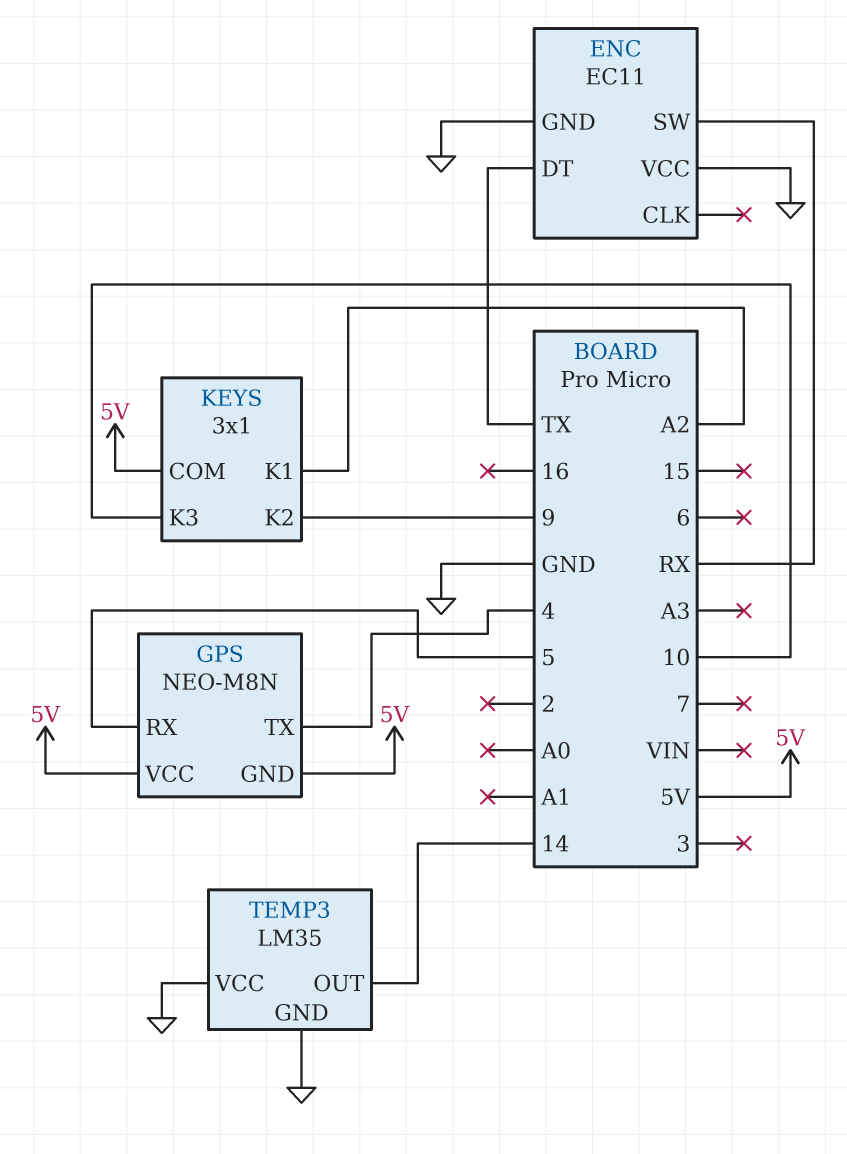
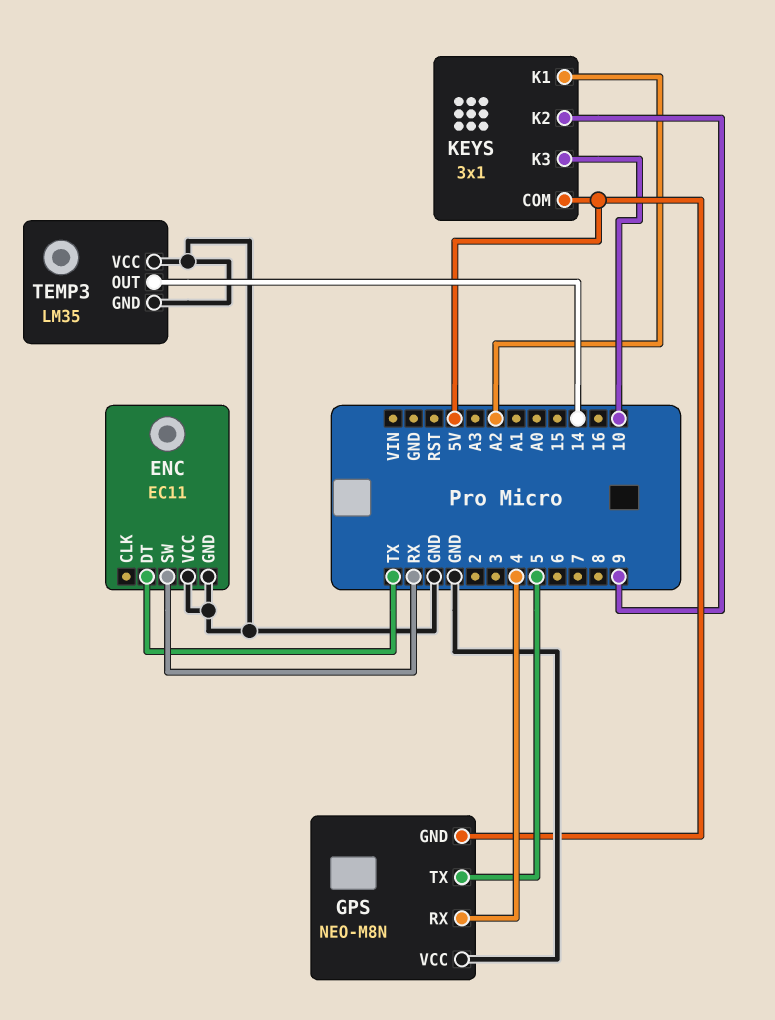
GPS pin RX: 5 -> 4
GPS pin TX: 4 -> 5
GPS pin VCC: 5V -> GND

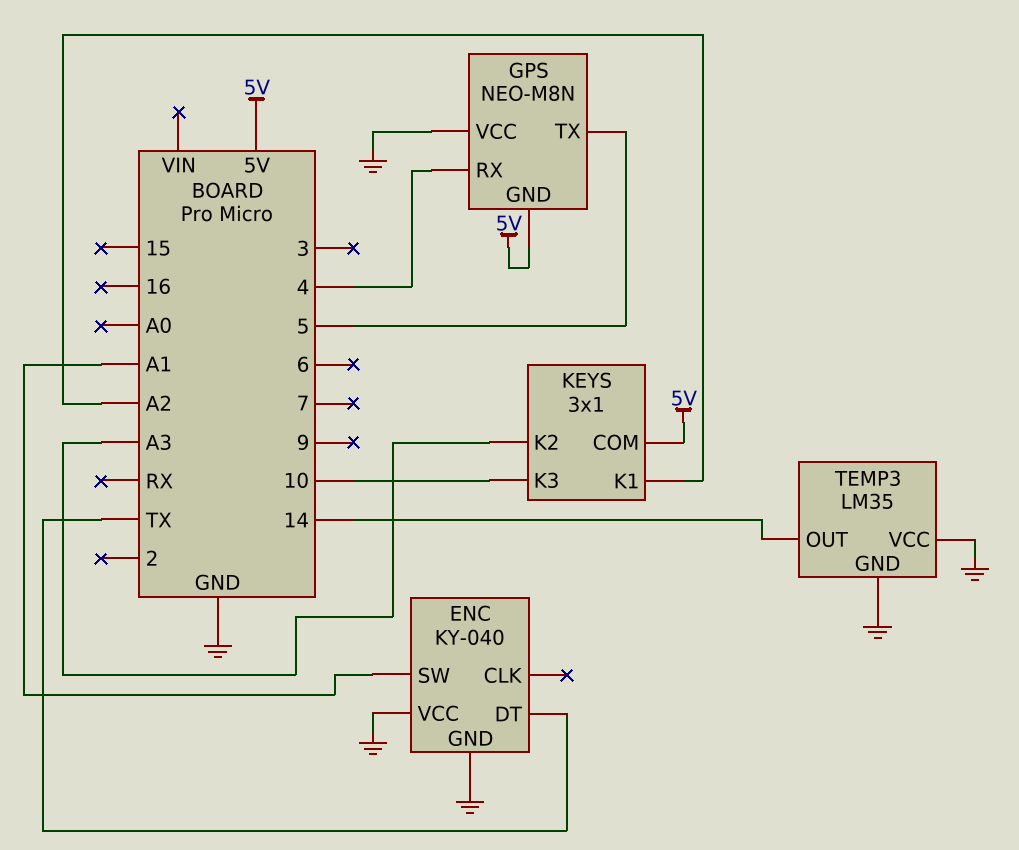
ENC: EC11 -> KY-040
ENC pin SW: RX -> A1
KEYS pin K2: 9 -> A3

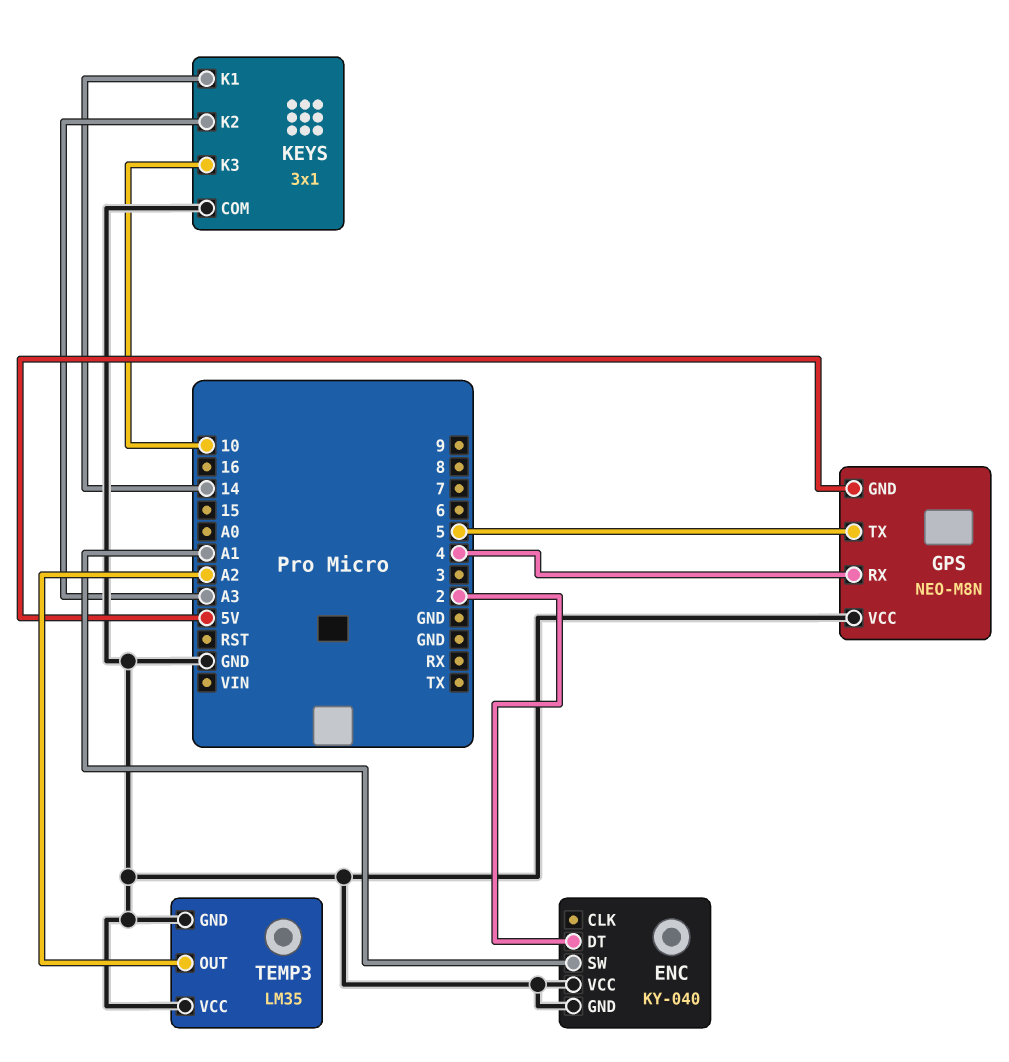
ENC pin DT: TX -> 2
KEYS pin COM: 5V -> GND
KEYS pin K1: A2 -> 14
TEMP3 pin OUT: 14 -> A2

